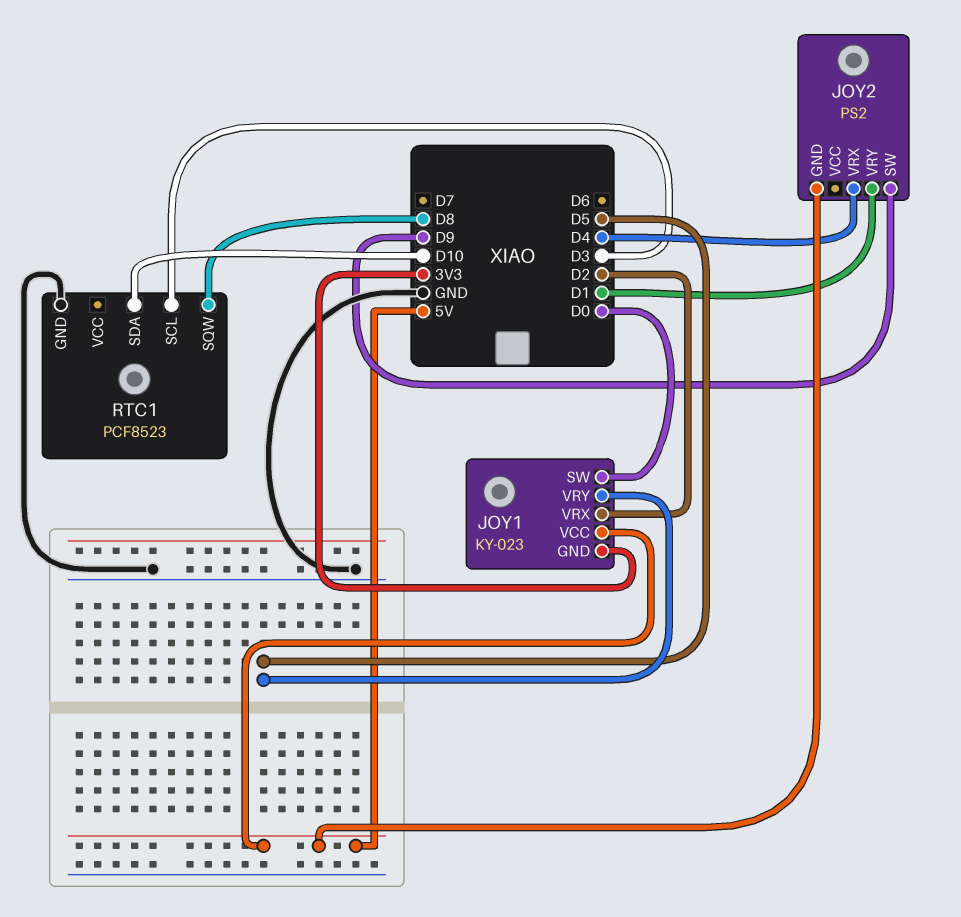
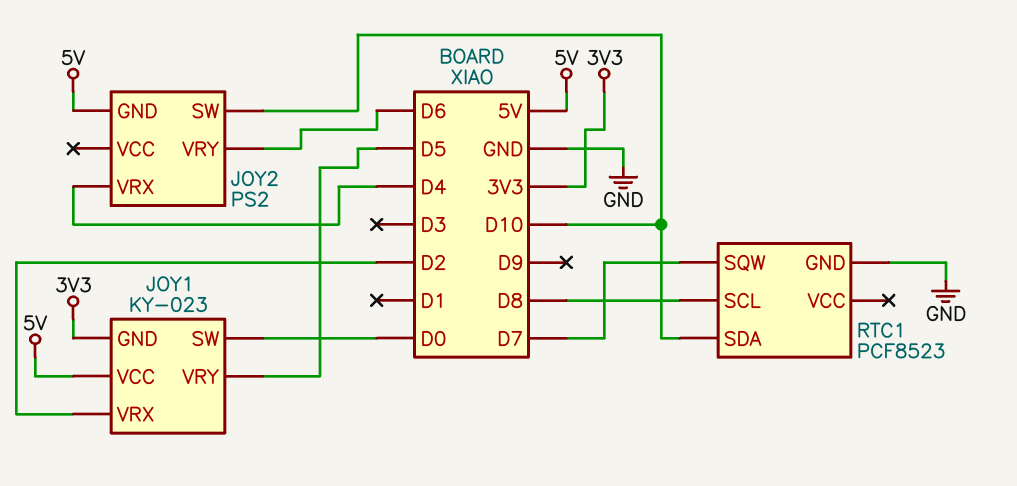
JOY2 pin SW: D9 -> D10
JOY2 pin VRY: D1 -> D6
RTC1 pin SCL: D3 -> D8
RTC1 pin SQW: D8 -> D7

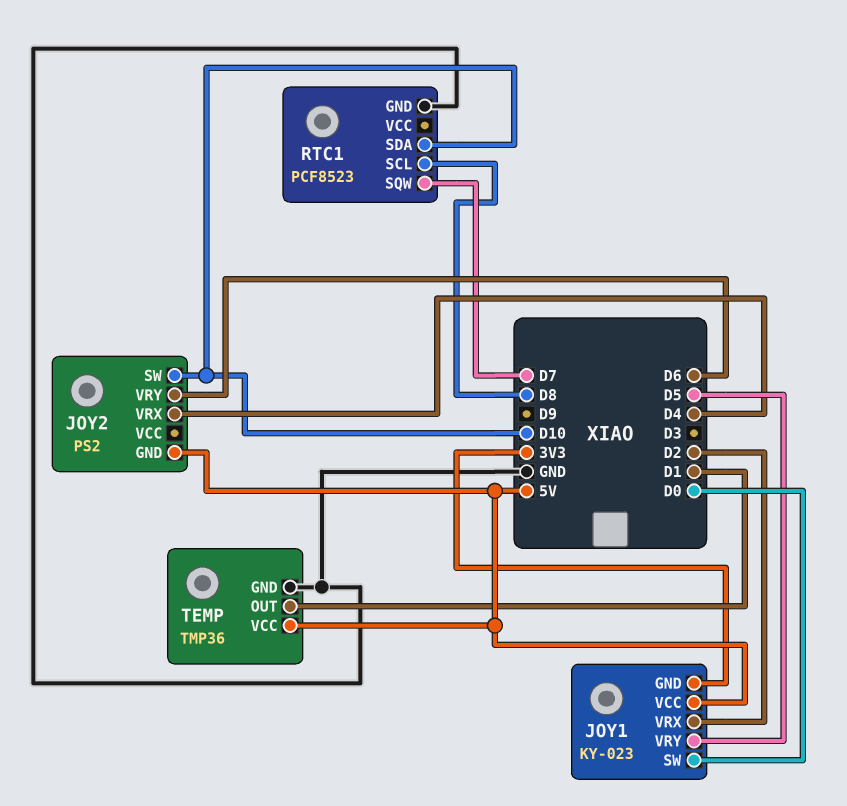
TEMP: none -> TMP36
TEMP pin GND: none -> GND
TEMP pin OUT: none -> D1
TEMP pin VCC: none -> 5V

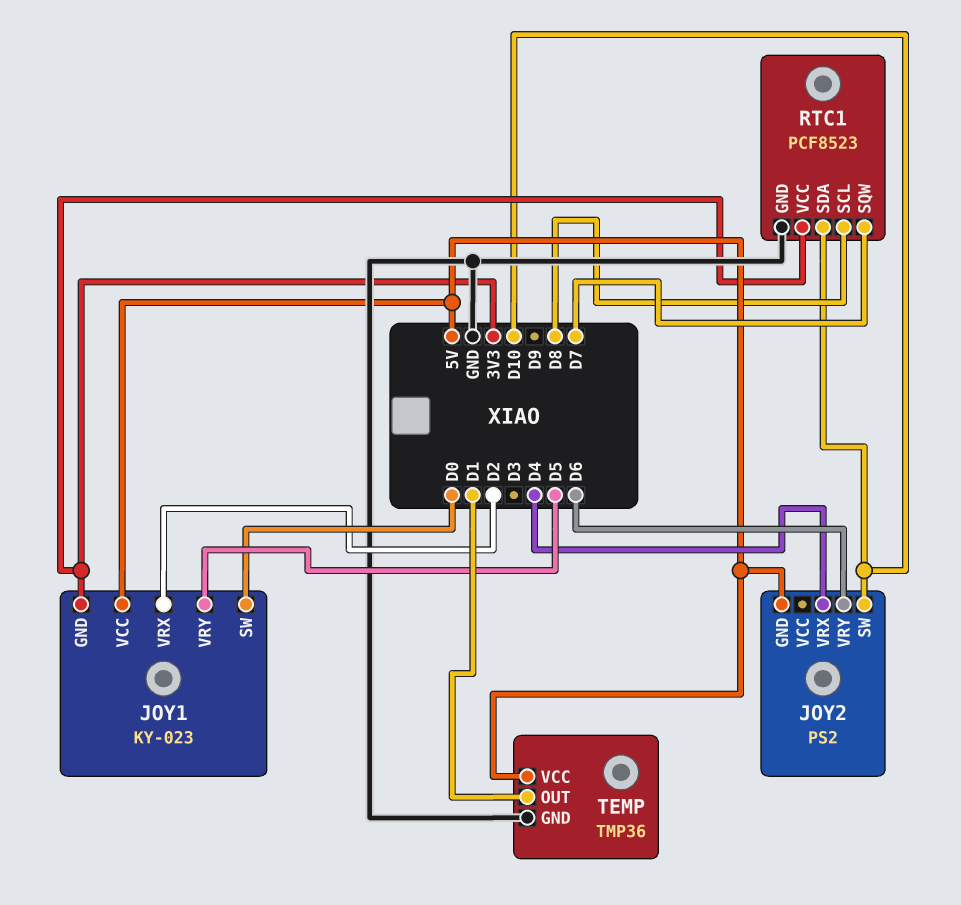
RTC1 pin VCC: none -> 3V3

